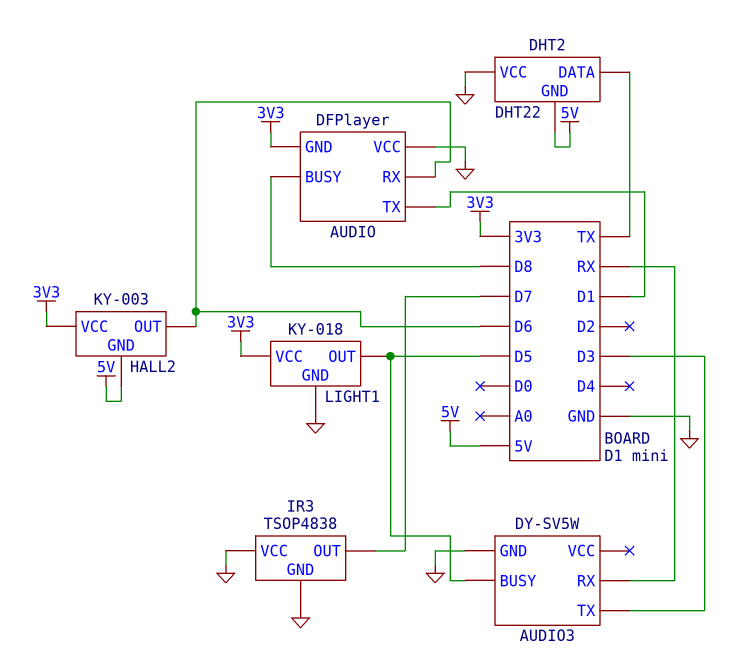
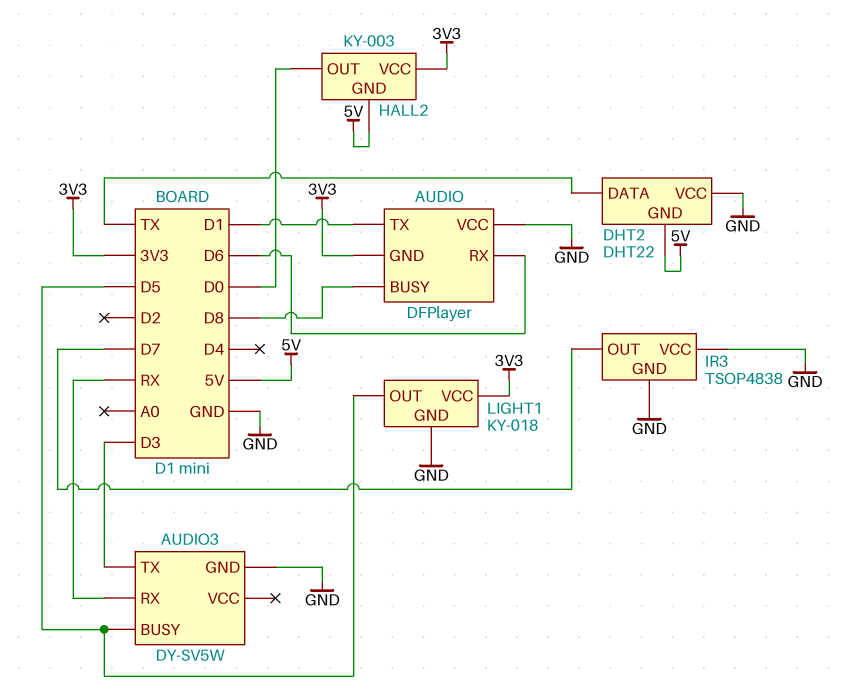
HALL2 pin OUT: D6 -> D0

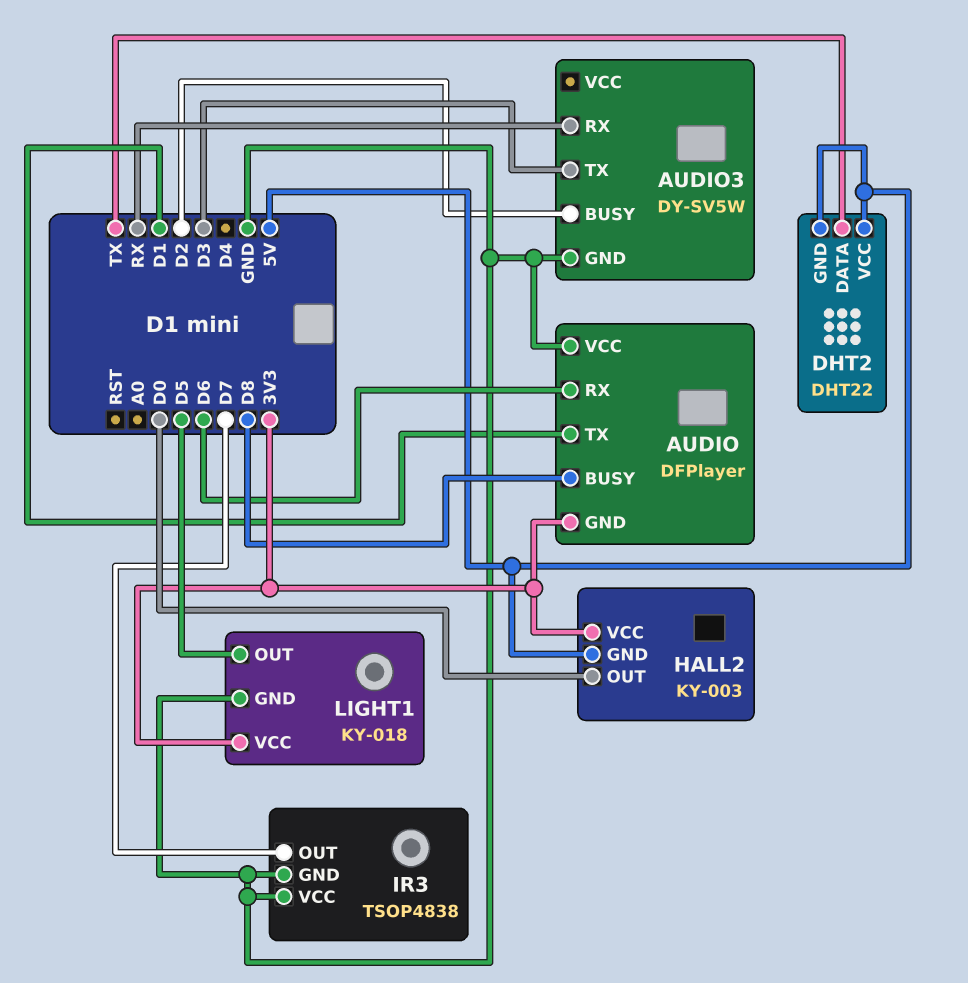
AUDIO3 pin BUSY: D5 -> D2
DHT2 pin VCC: GND -> 5V

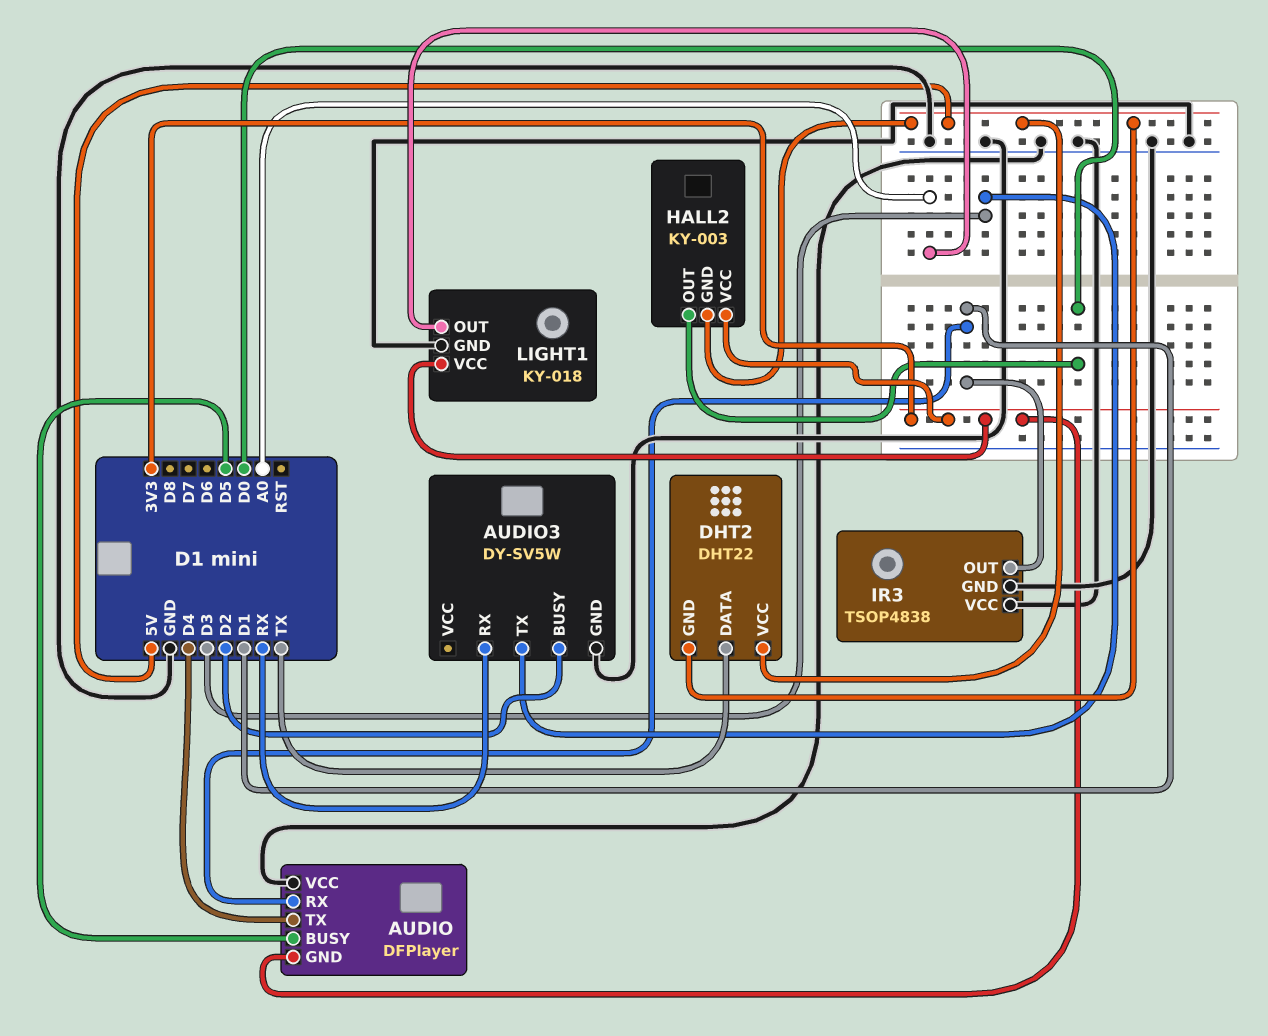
AUDIO pin BUSY: D8 -> D5
AUDIO pin RX: D6 -> D1
AUDIO pin TX: D1 -> D4
IR3 pin OUT: D7 -> D1
LIGHT1 pin OUT: D5 -> A0

